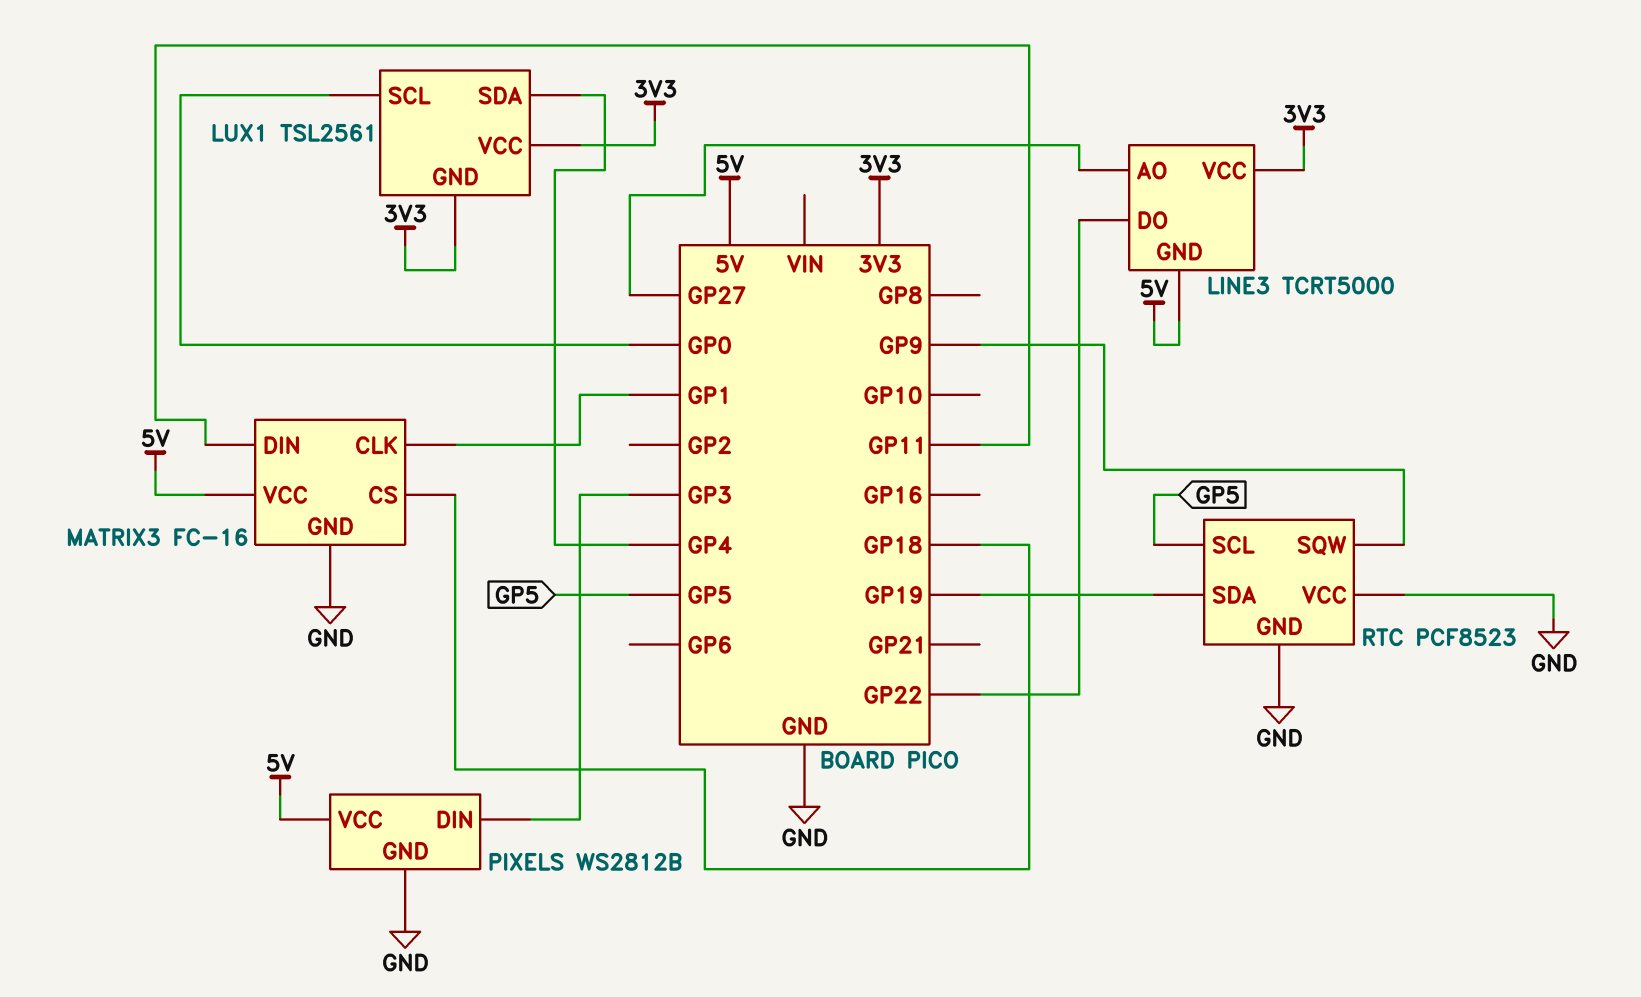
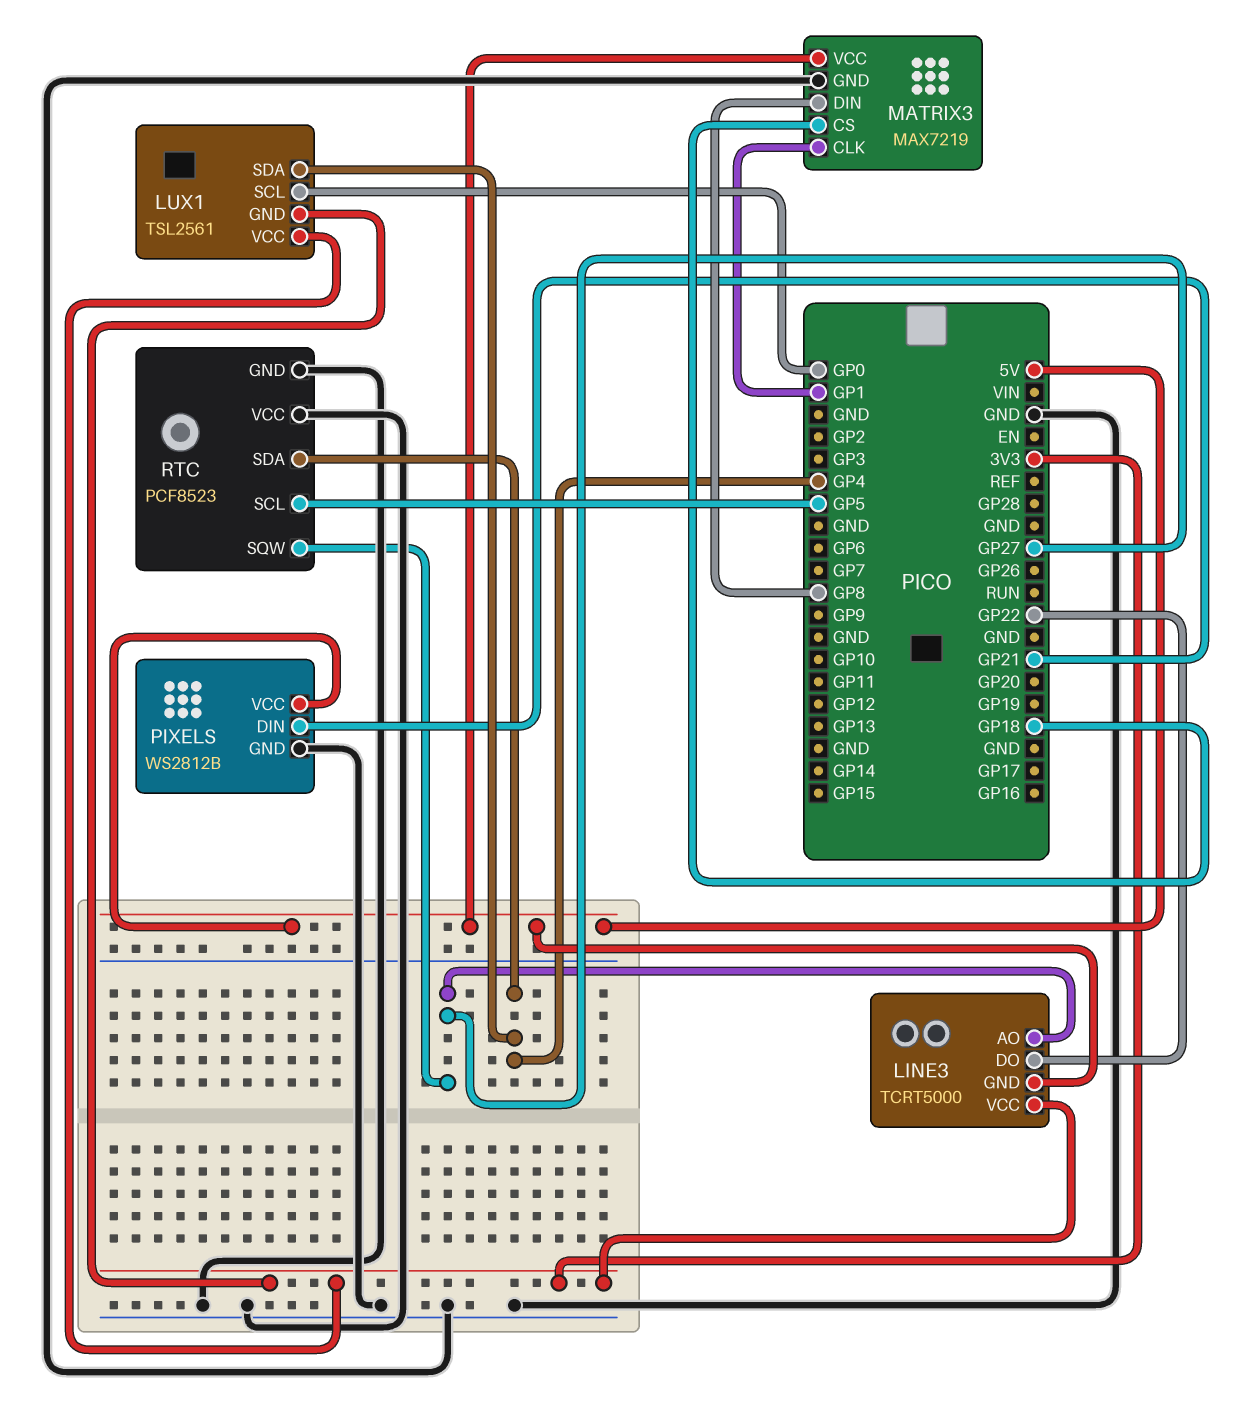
MATRIX3: FC-16 -> MAX7219
MATRIX3 pin DIN: GP11 -> GP8
PIXELS pin DIN: GP3 -> GP21
RTC pin SDA: GP19 -> GP4
RTC pin SQW: GP9 -> GP27

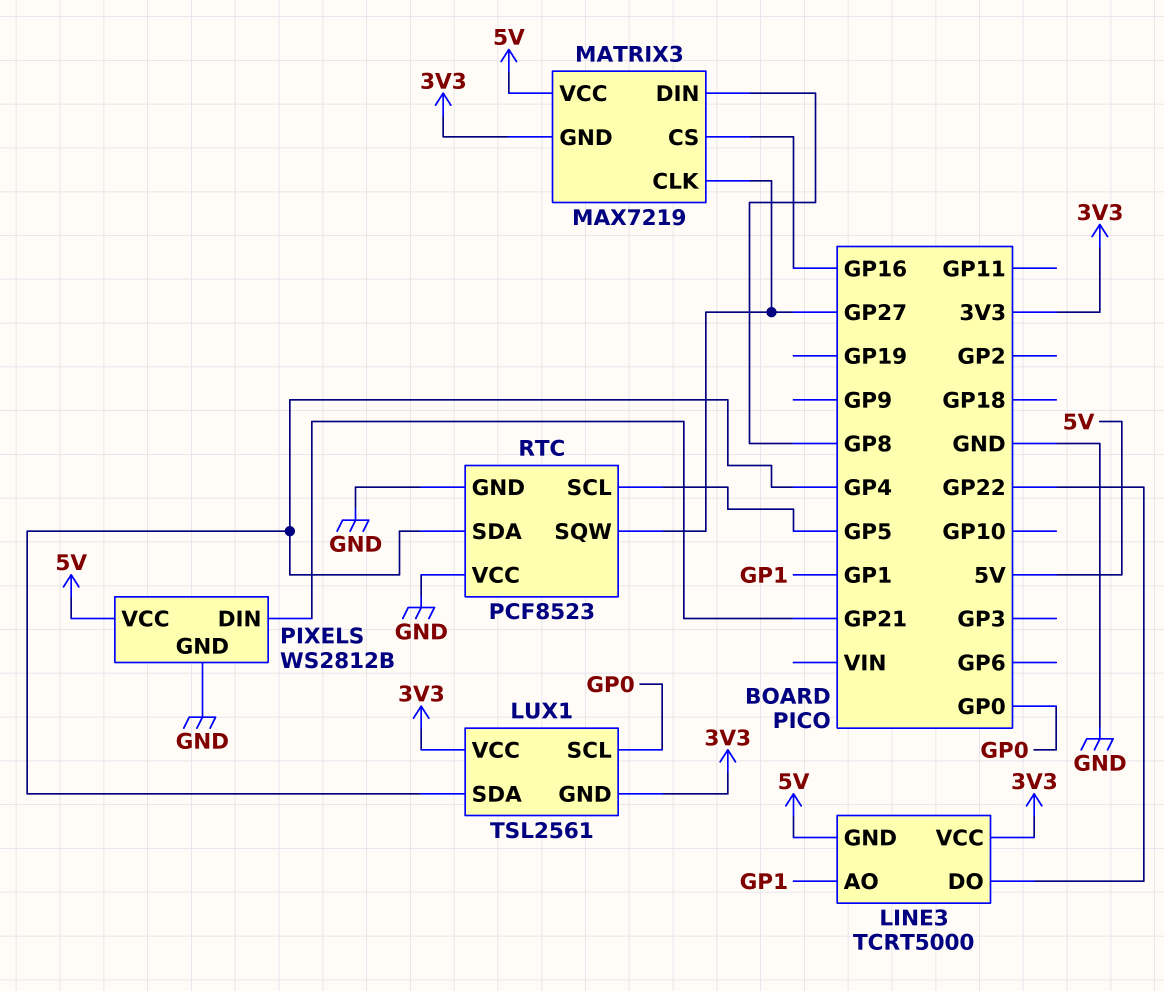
LINE3 pin AO: GP27 -> GP1
MATRIX3 pin CLK: GP1 -> GP27
MATRIX3 pin CS: GP18 -> GP16
MATRIX3 pin GND: GND -> 3V3

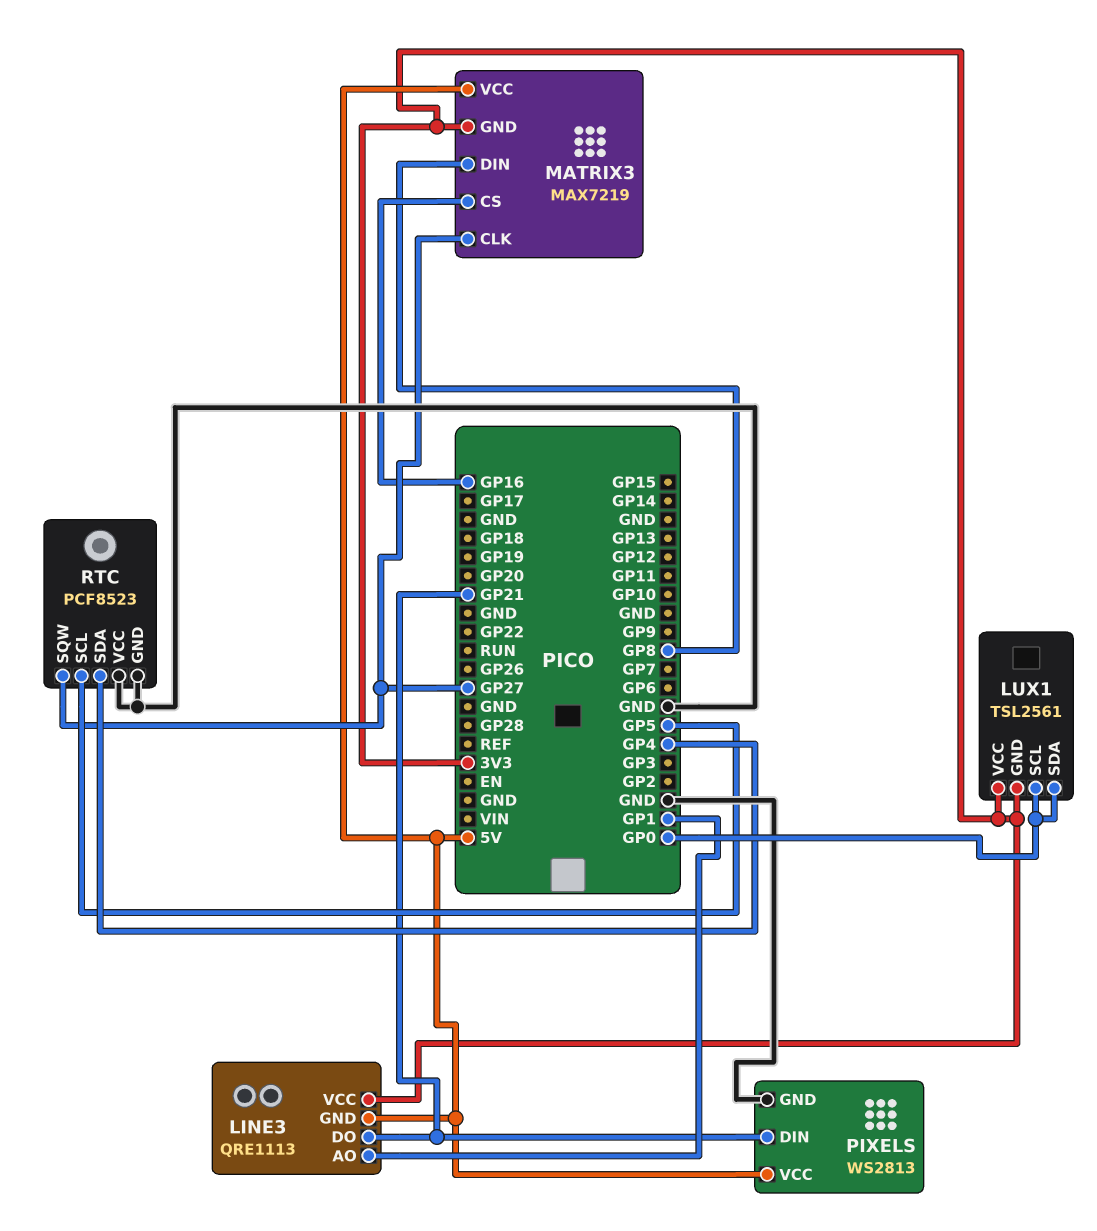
LINE3: TCRT5000 -> QRE1113
LINE3 pin DO: GP22 -> GP21
LUX1 pin SDA: GP4 -> GP0
PIXELS: WS2812B -> WS2813

